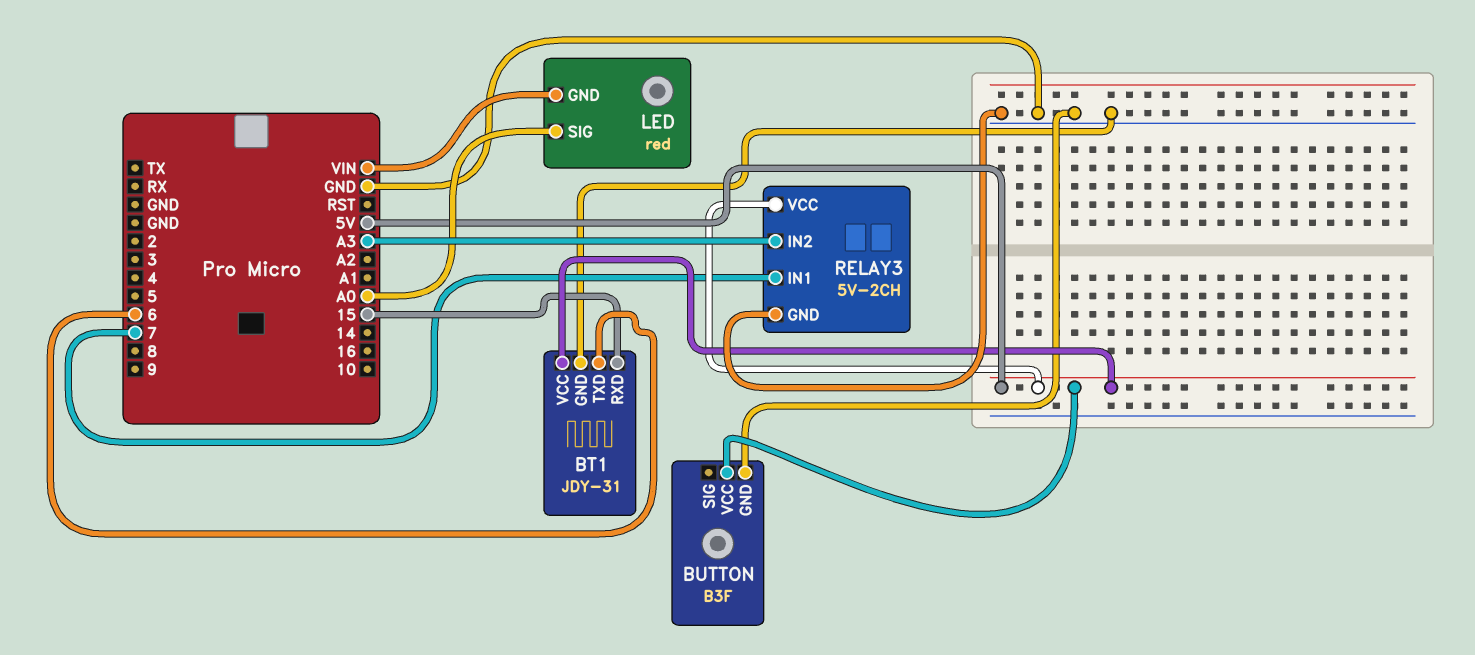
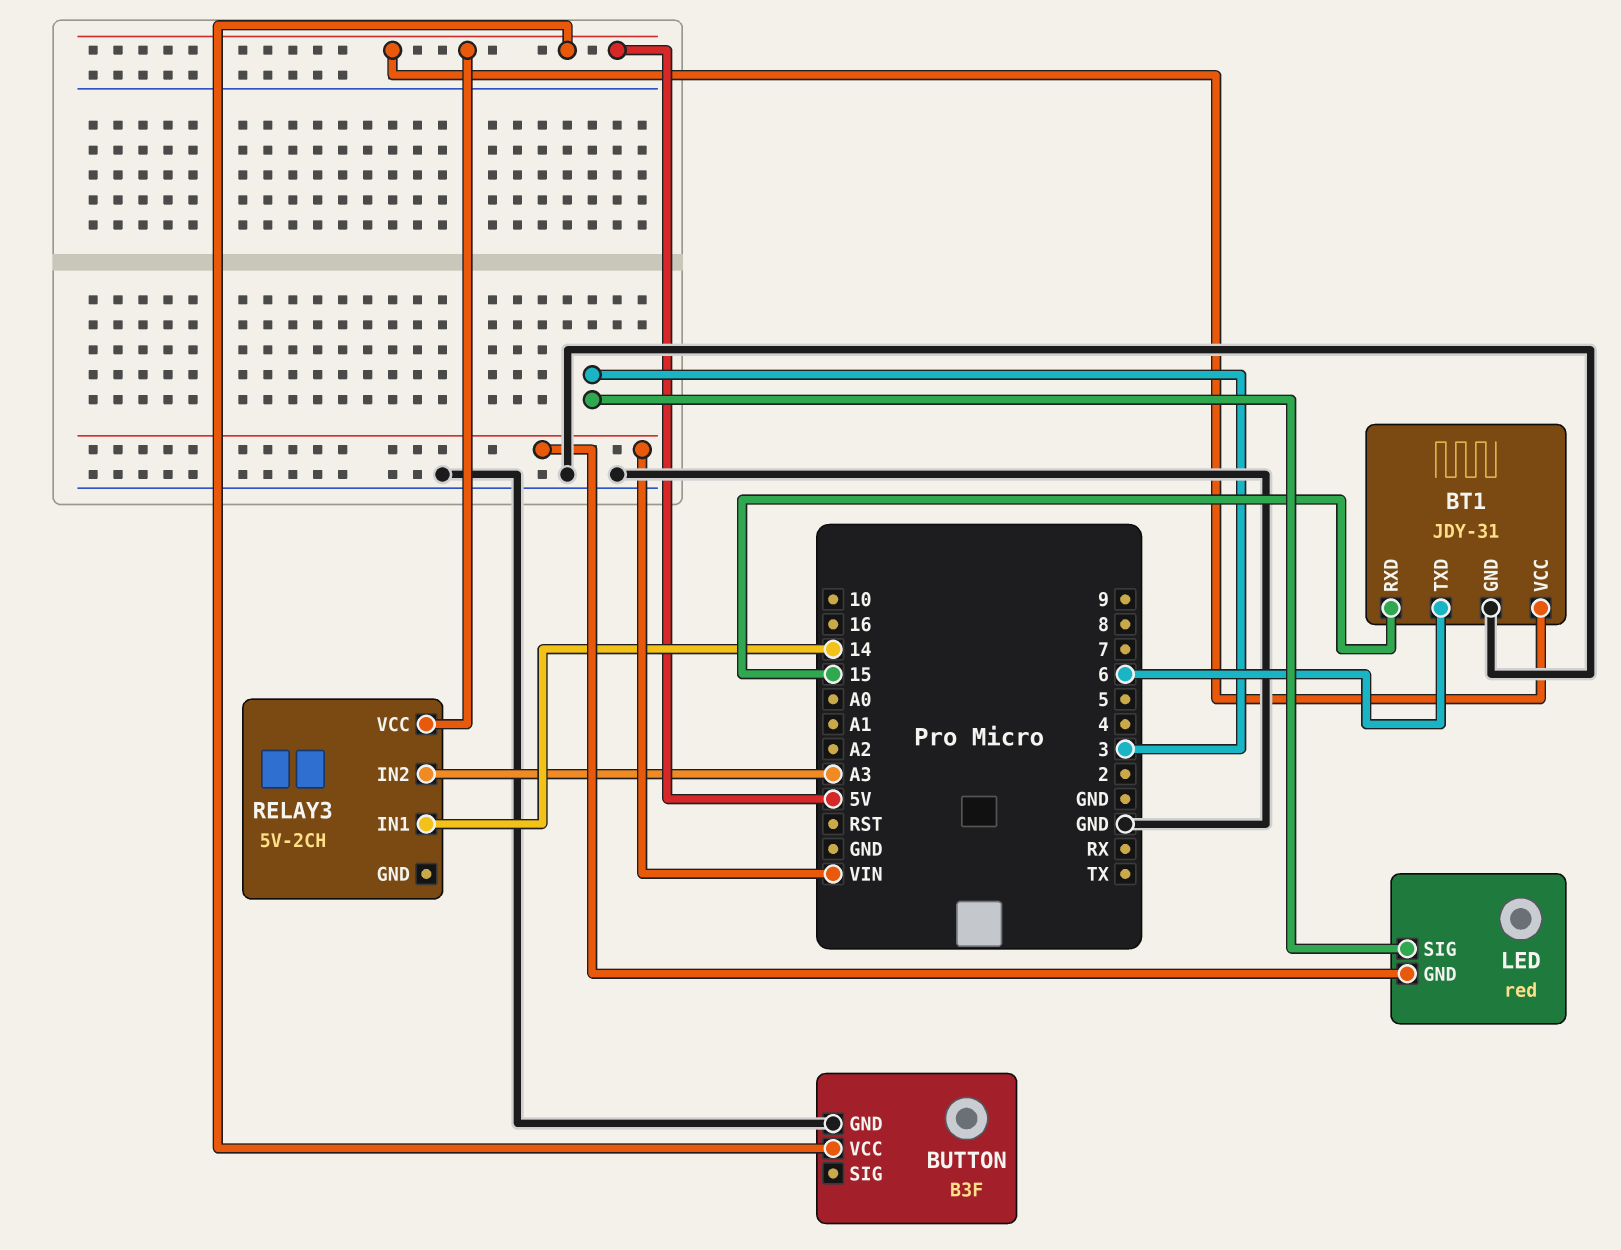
LED pin SIG: A0 -> 3
RELAY3 pin GND: GND -> none
RELAY3 pin IN1: 7 -> 14

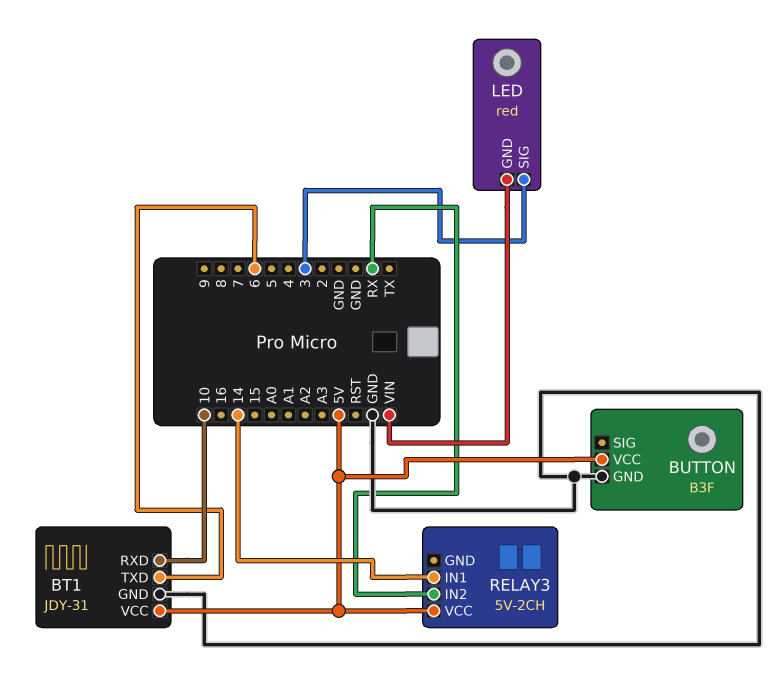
BT1 pin RXD: 15 -> 10
RELAY3 pin IN2: A3 -> RX

